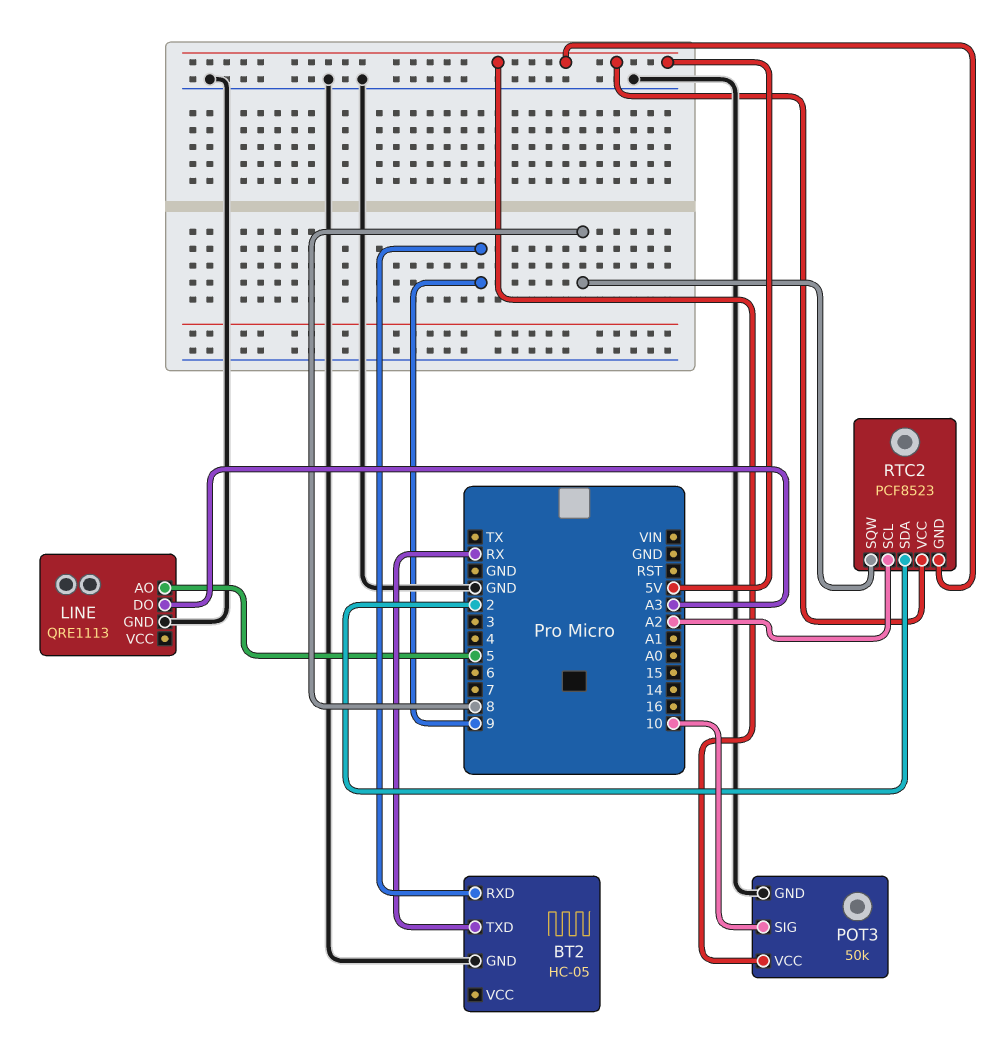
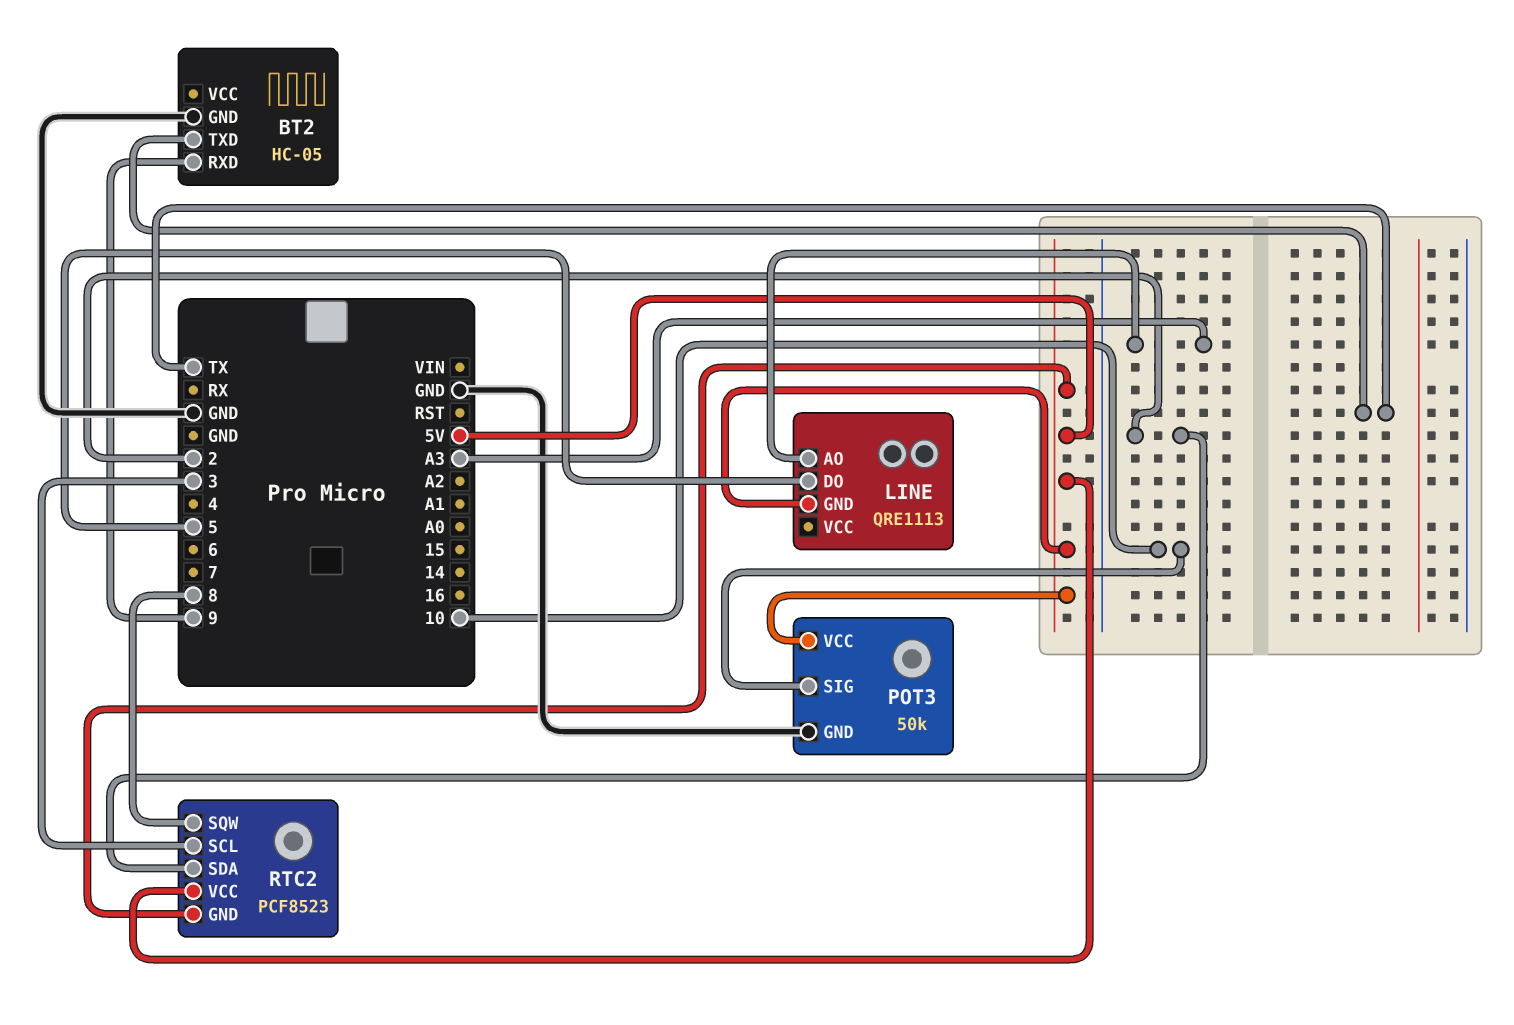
BT2 pin TXD: RX -> TX
LINE pin AO: 5 -> A3
LINE pin DO: A3 -> 5
LINE pin GND: GND -> 5V
RTC2 pin SCL: A2 -> 3

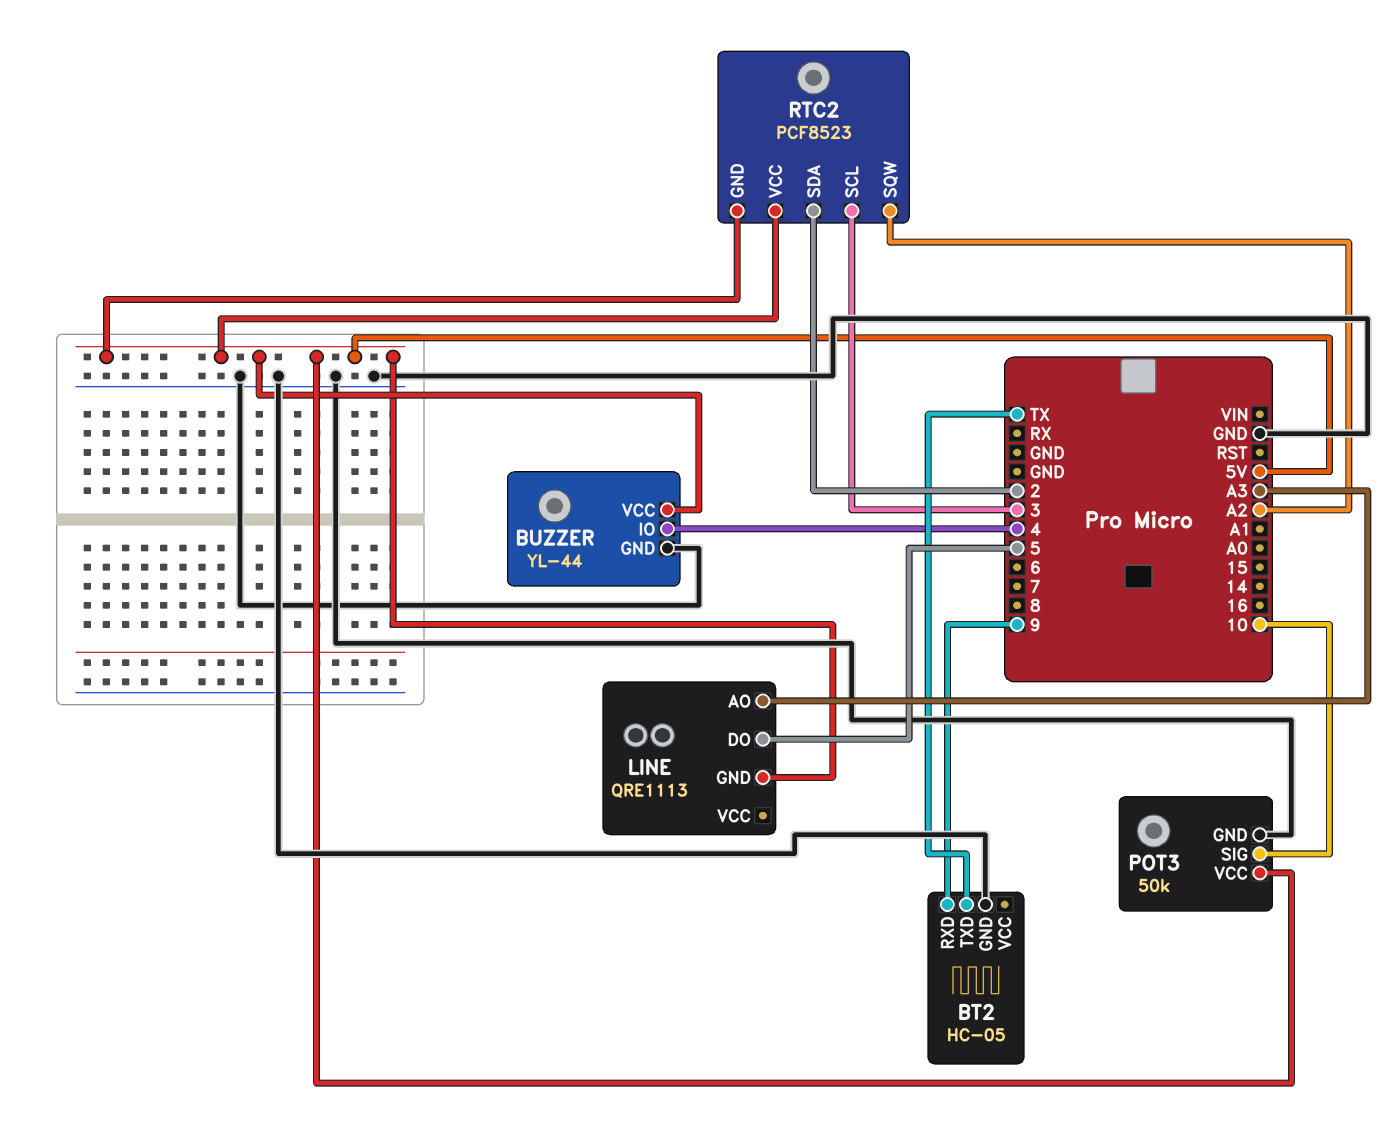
BUZZER: none -> YL-44
BUZZER pin GND: none -> GND
BUZZER pin IO: none -> 4
BUZZER pin VCC: none -> 5V
RTC2 pin SQW: 8 -> A2

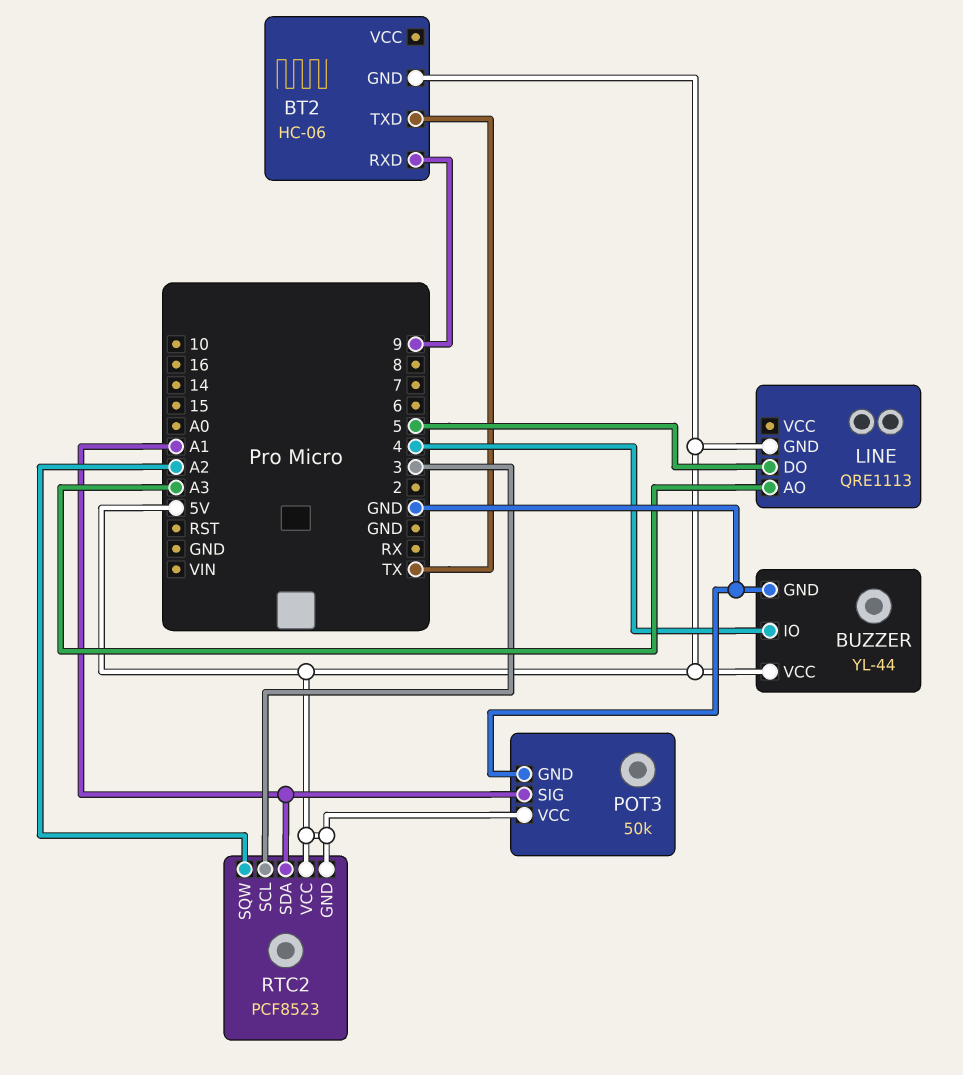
BT2: HC-05 -> HC-06
BT2 pin GND: GND -> 5V
POT3 pin SIG: 10 -> A1
RTC2 pin SDA: 2 -> A1

